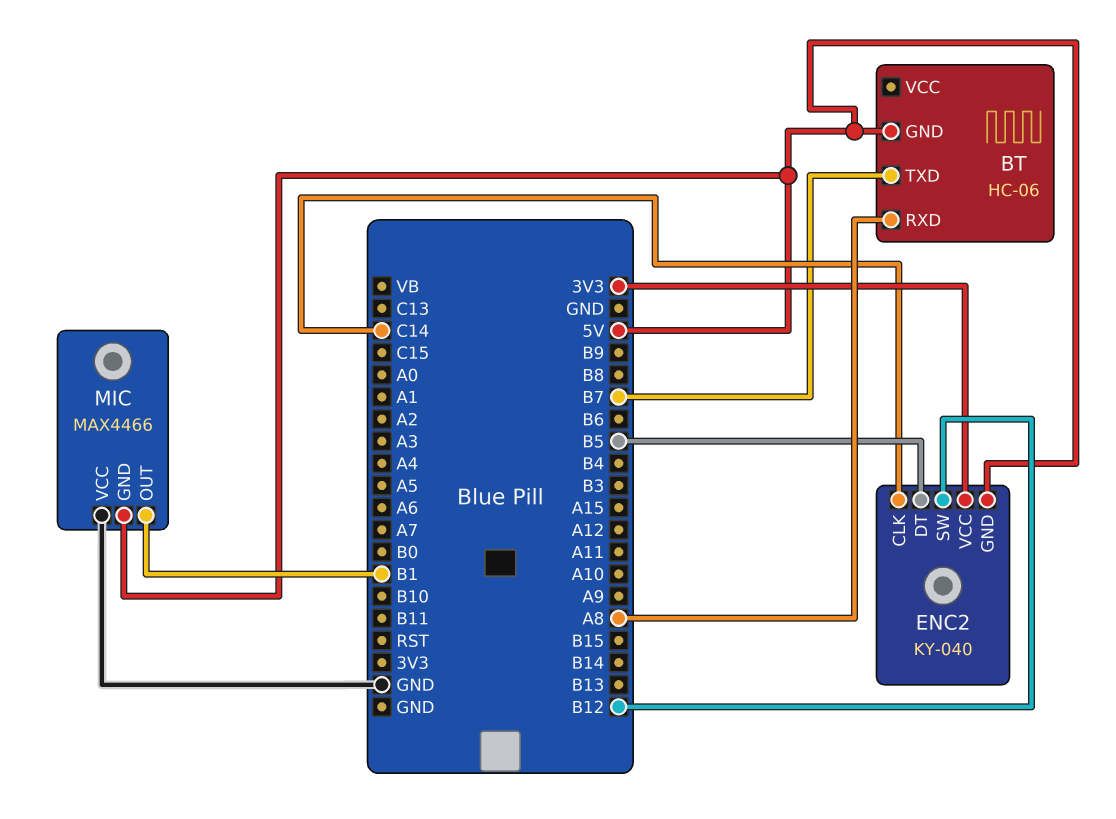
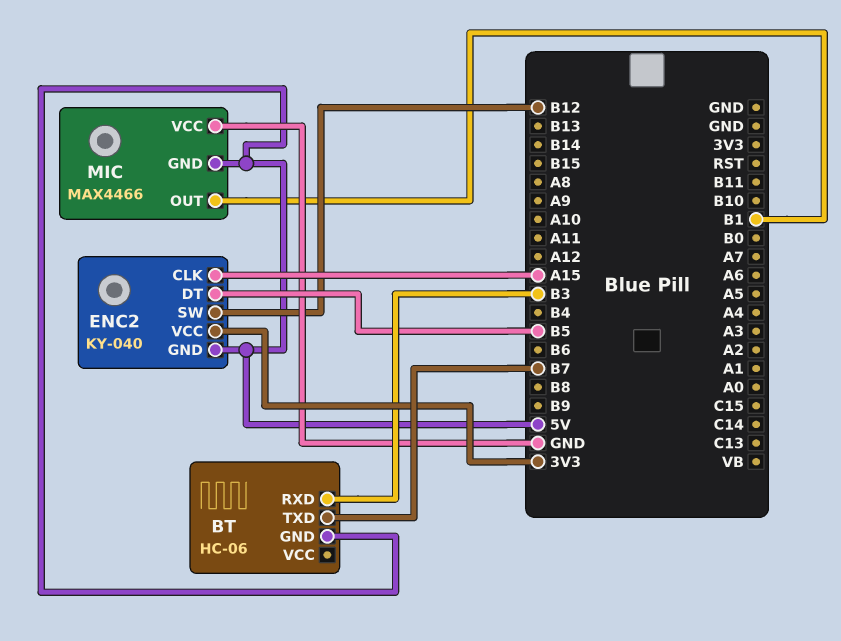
BT pin RXD: A8 -> B3
ENC2 pin CLK: C14 -> A15

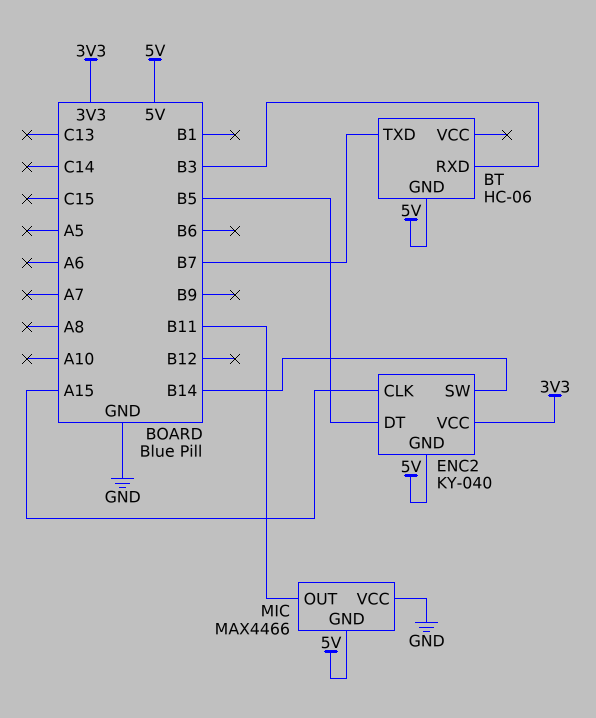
ENC2 pin SW: B12 -> B14
MIC pin OUT: B1 -> B11

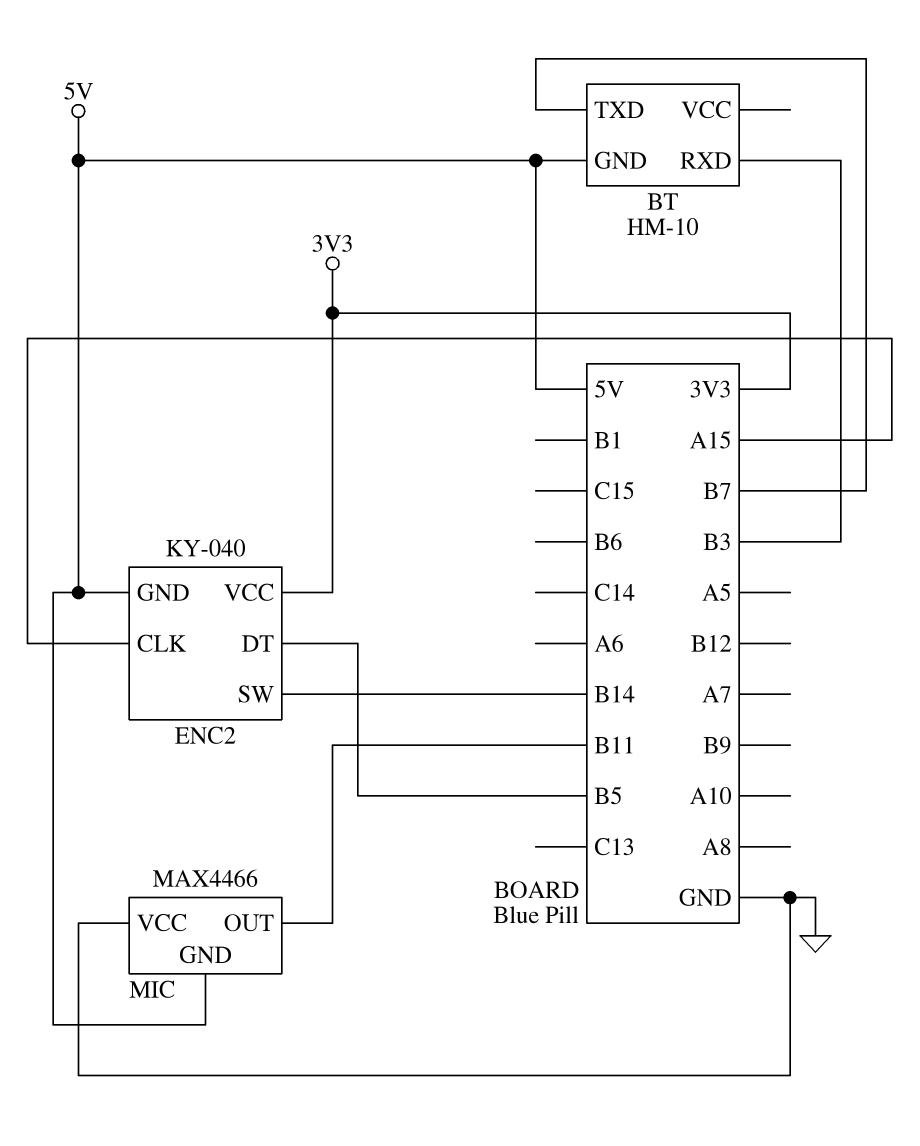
BT: HC-06 -> HM-10

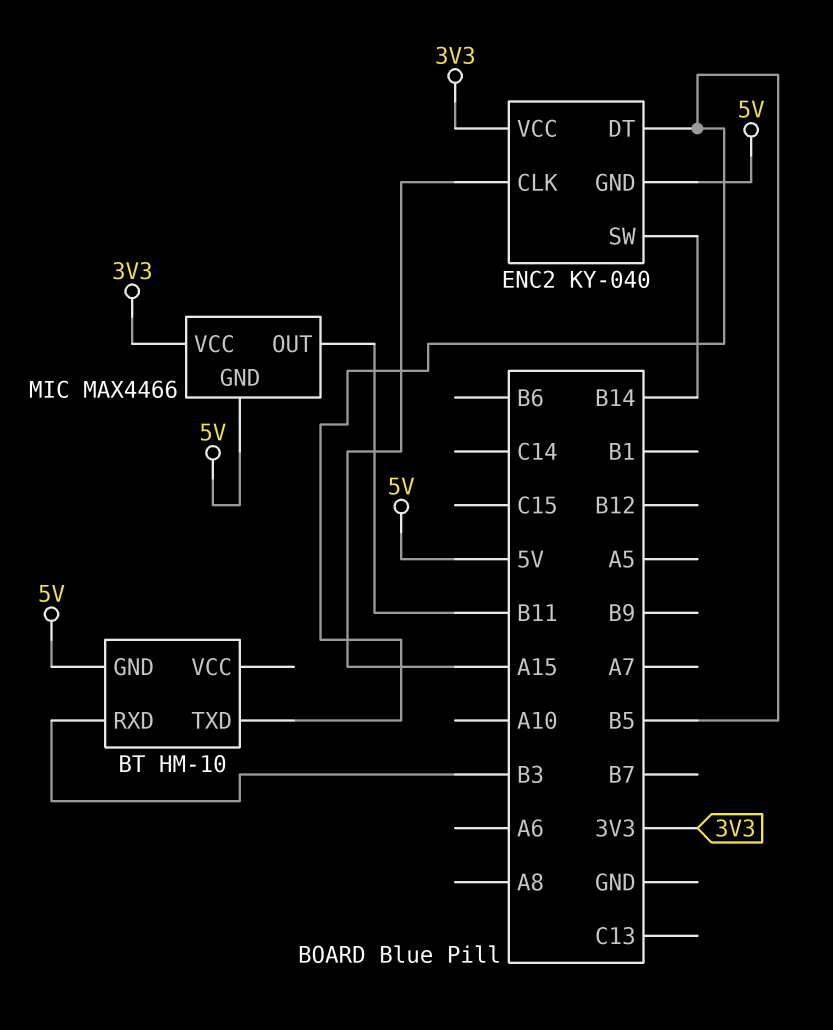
BT pin TXD: B7 -> B5
MIC pin VCC: GND -> 3V3

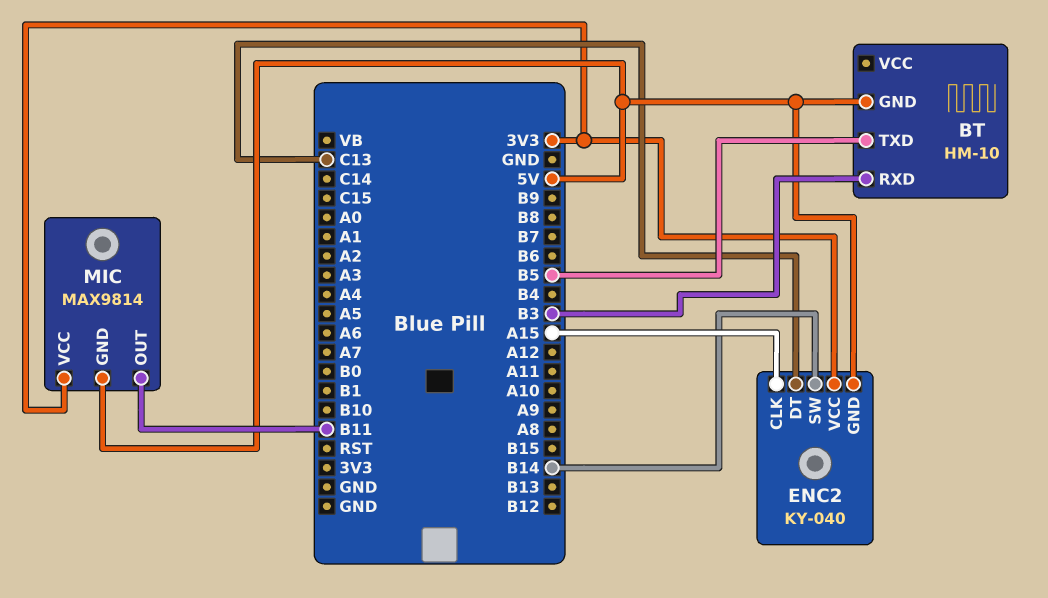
ENC2 pin DT: B5 -> C13
MIC: MAX4466 -> MAX9814

